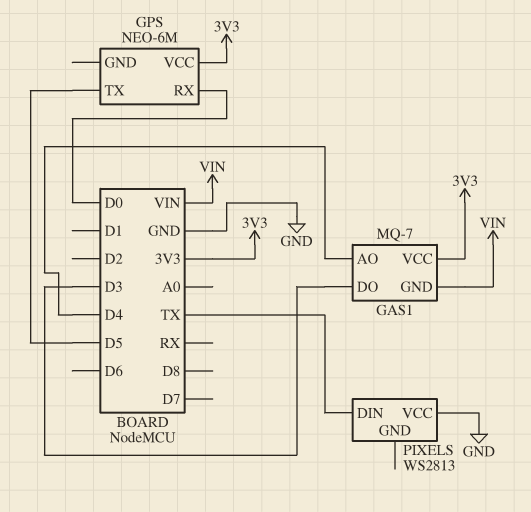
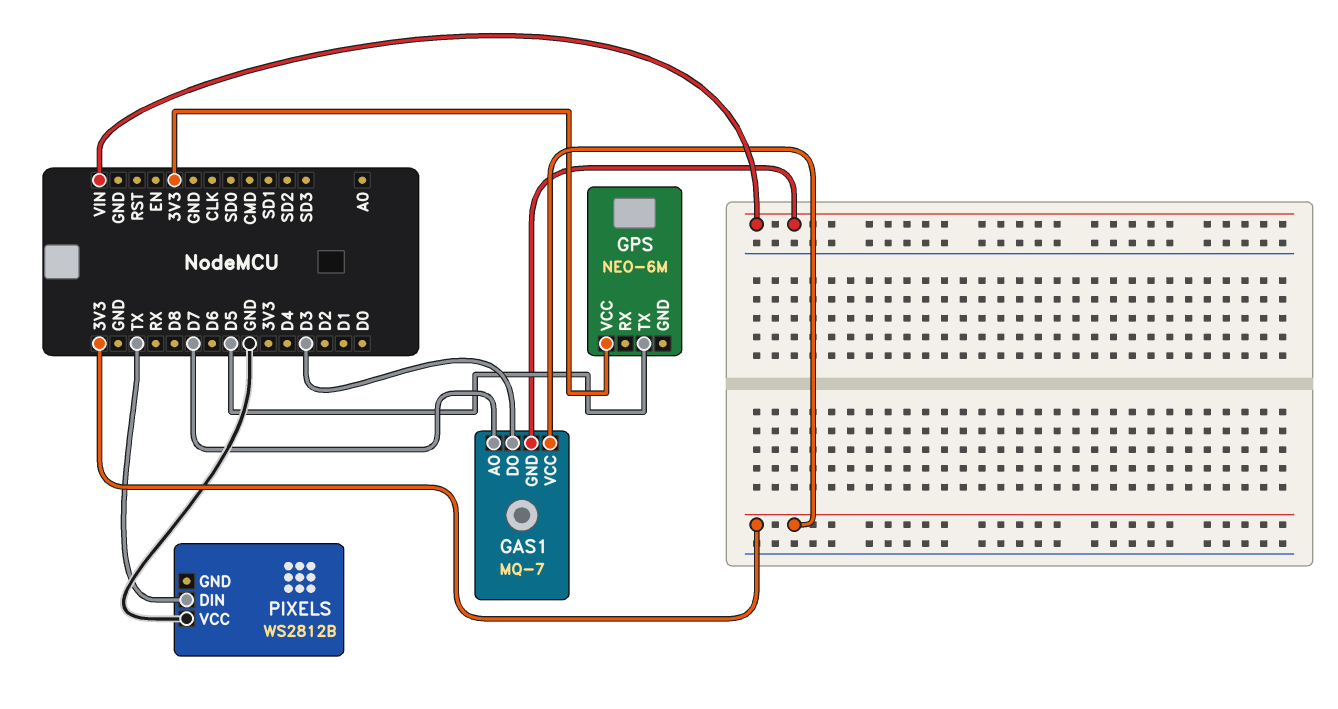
GAS1 pin AO: D4 -> D7
GPS pin RX: D0 -> none
PIXELS: WS2813 -> WS2812B

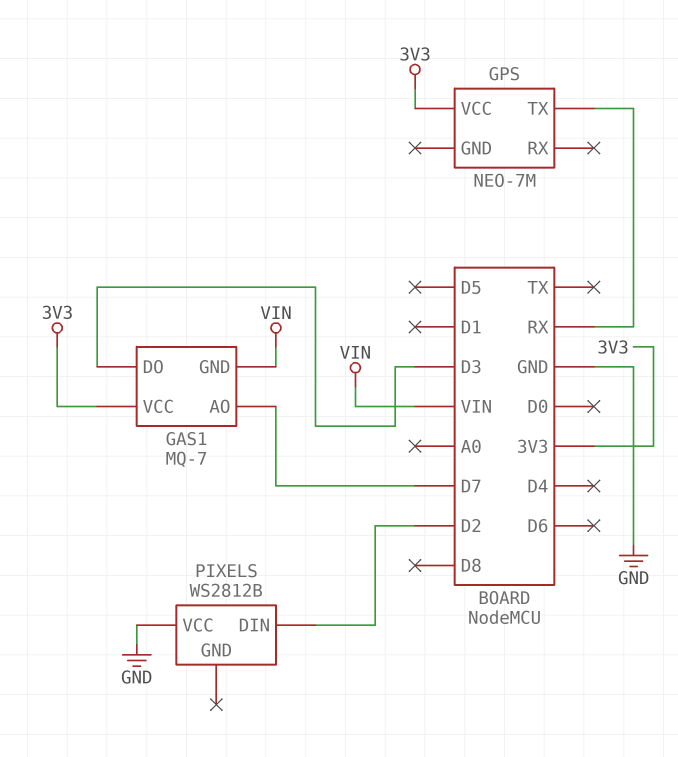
GPS: NEO-6M -> NEO-7M
GPS pin TX: D5 -> RX
PIXELS pin DIN: TX -> D2

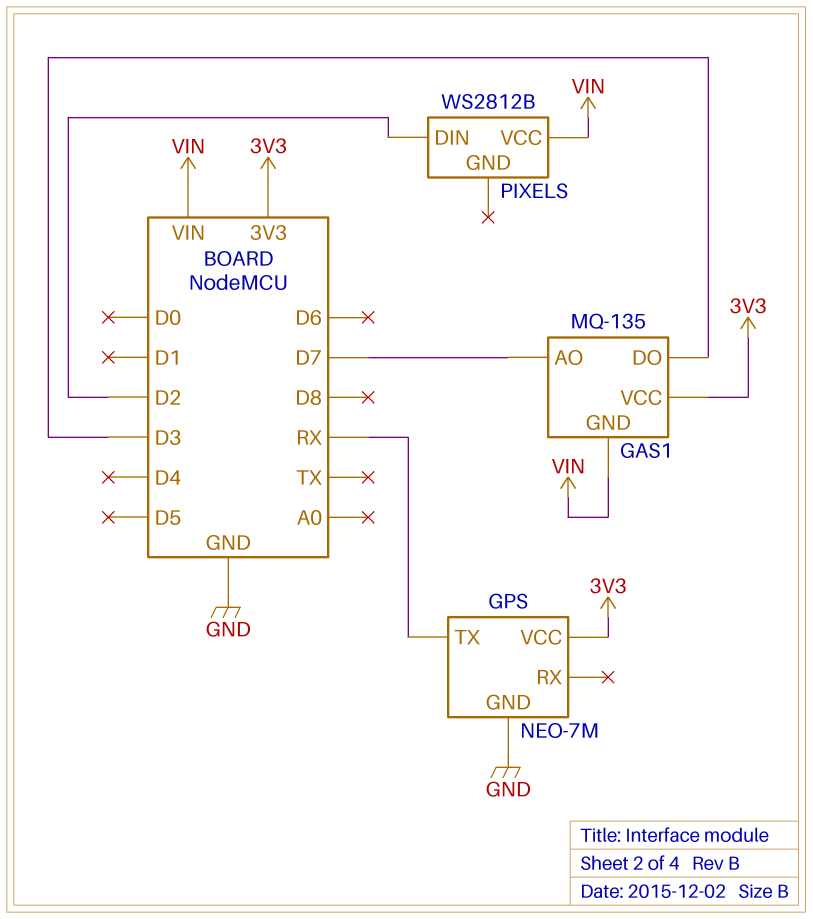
GAS1: MQ-7 -> MQ-135
GPS pin GND: none -> GND
PIXELS pin VCC: GND -> VIN

